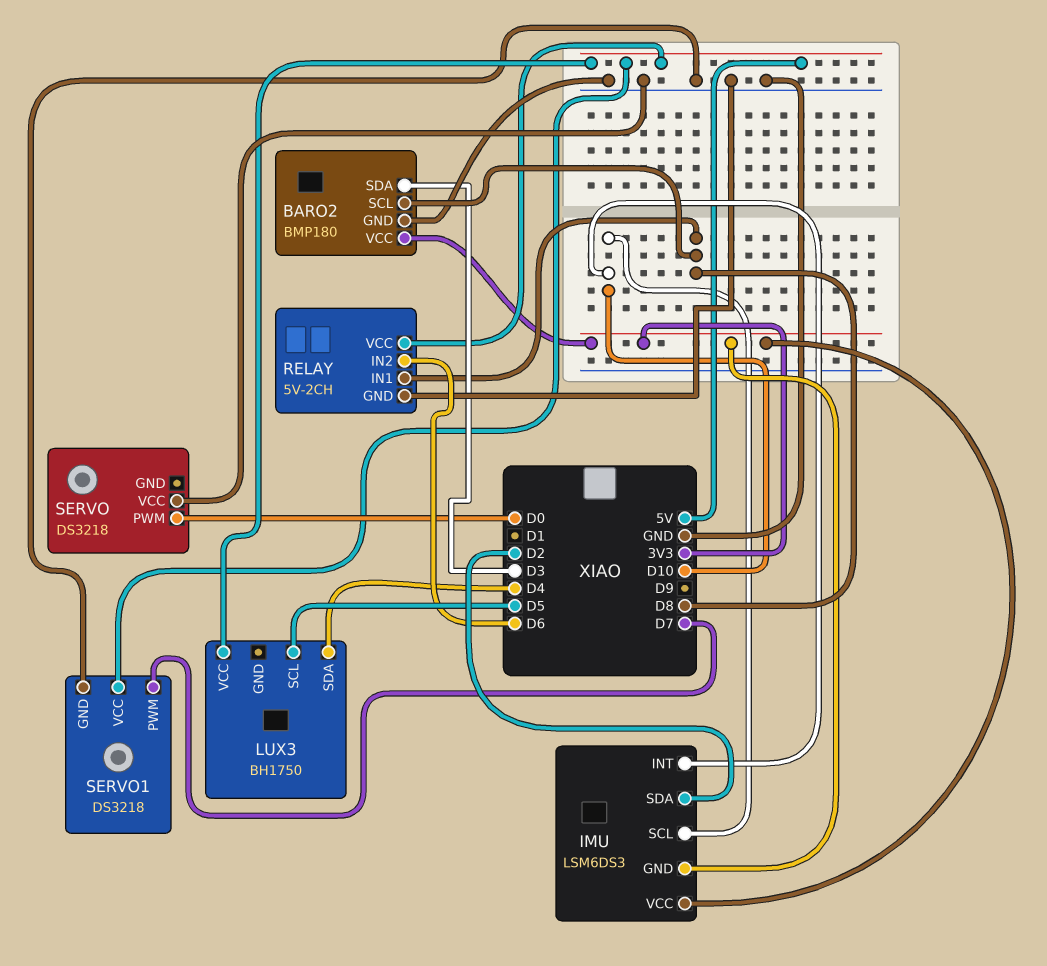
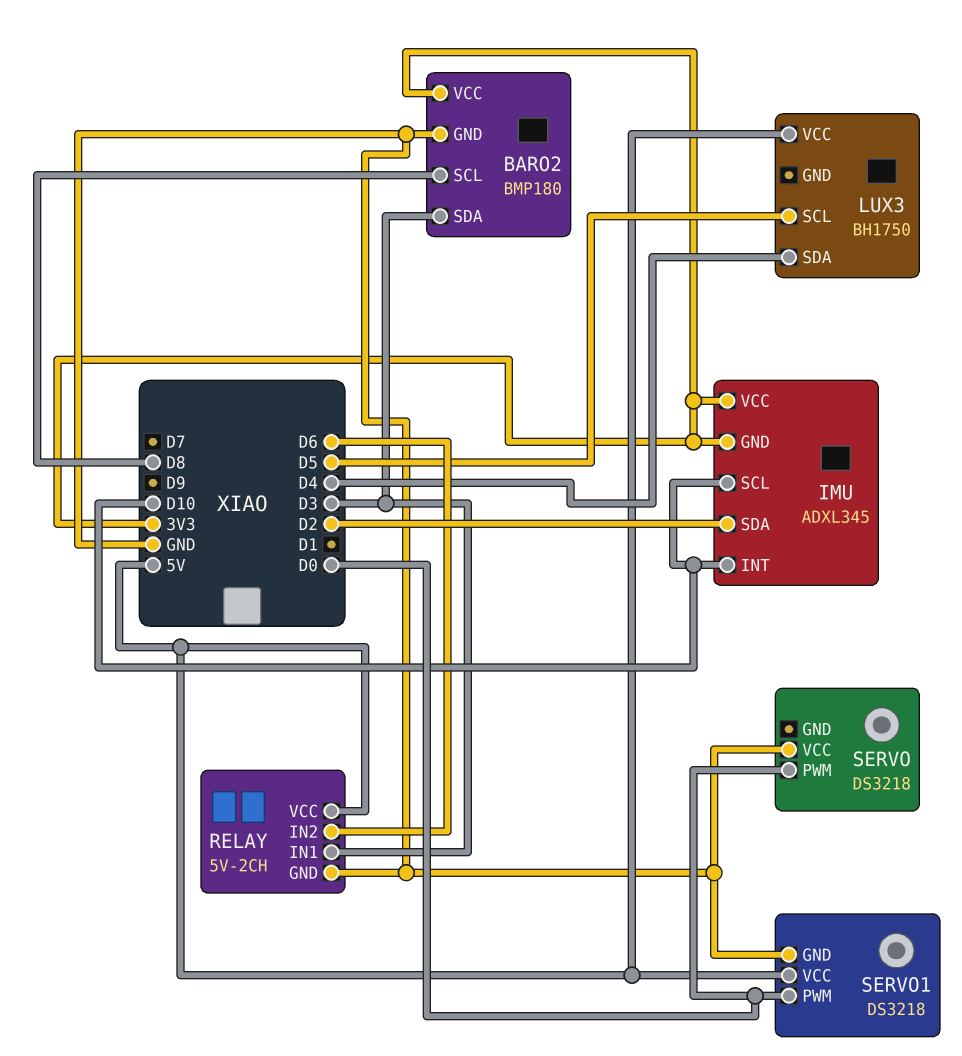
IMU: LSM6DS3 -> ADXL345
RELAY pin IN1: D8 -> D3
SERVO1 pin PWM: D7 -> D0

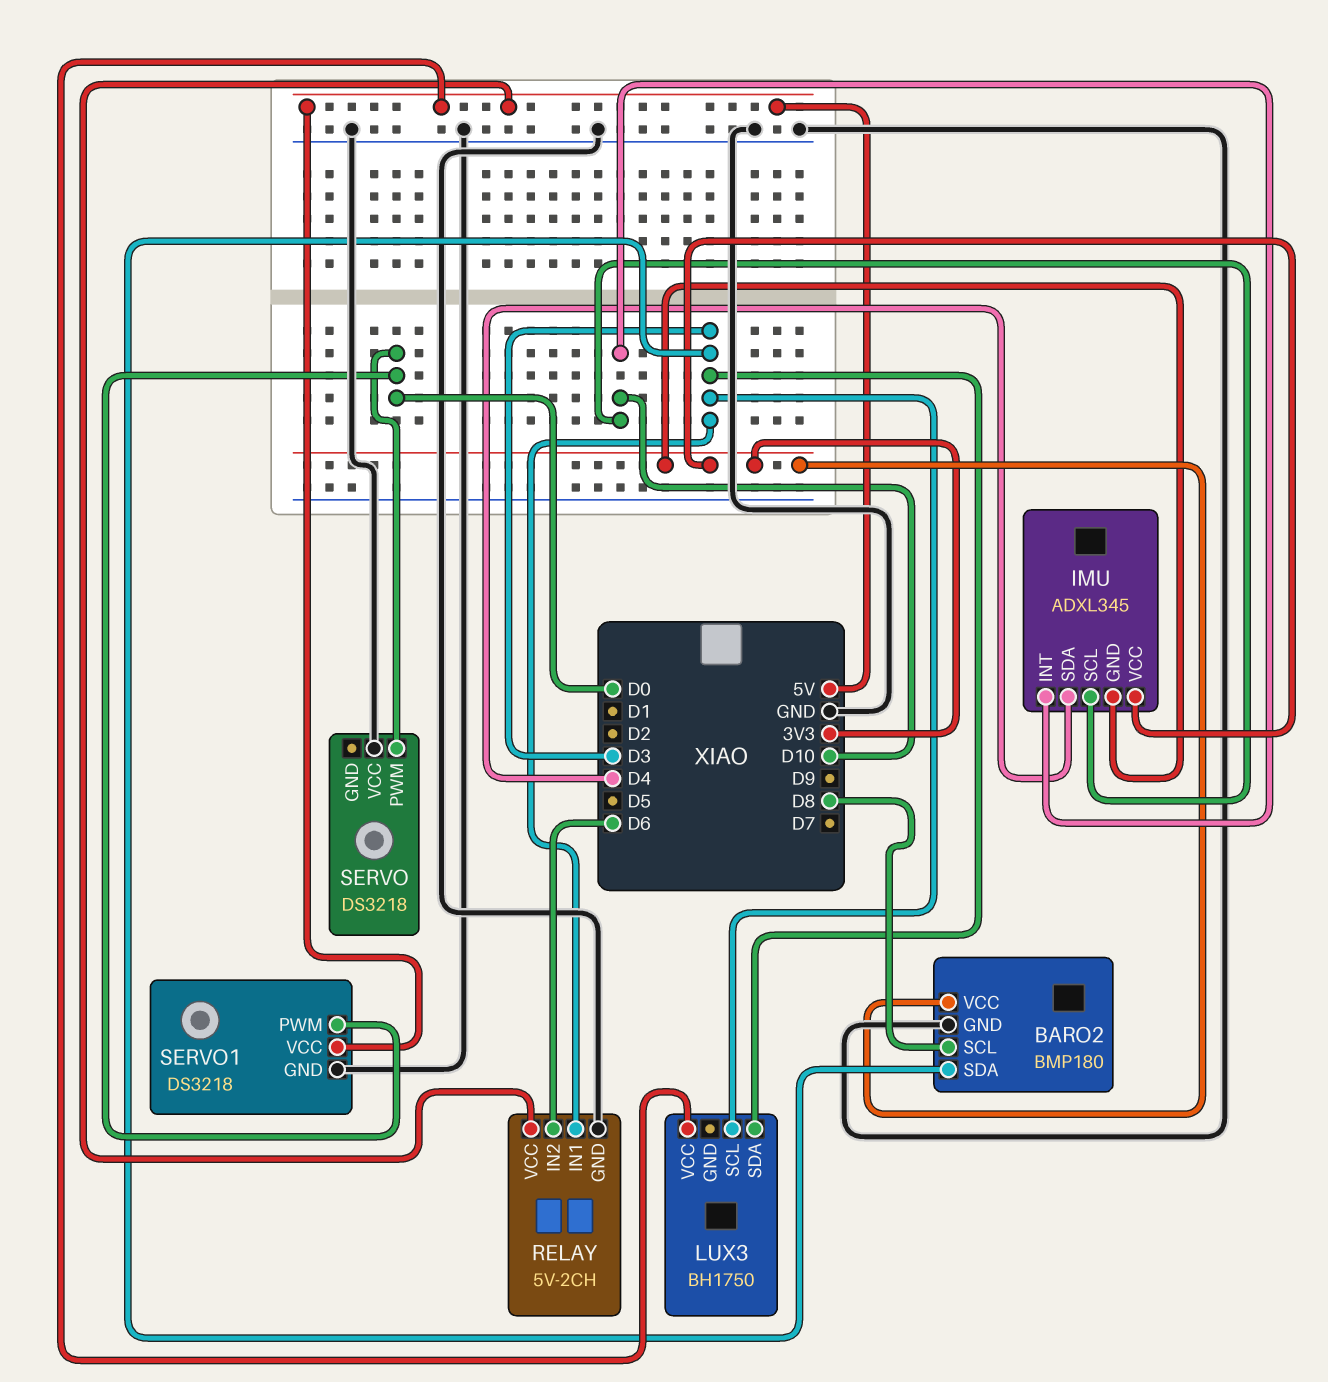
IMU pin SDA: D2 -> D4
LUX3 pin SCL: D5 -> D3
LUX3 pin SDA: D4 -> D3

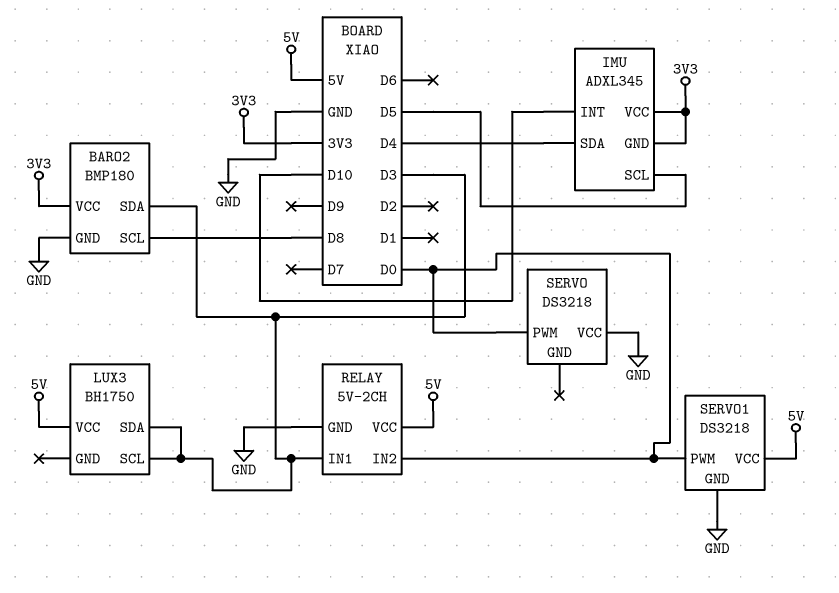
IMU pin SCL: D10 -> D5
RELAY pin IN2: D6 -> D0

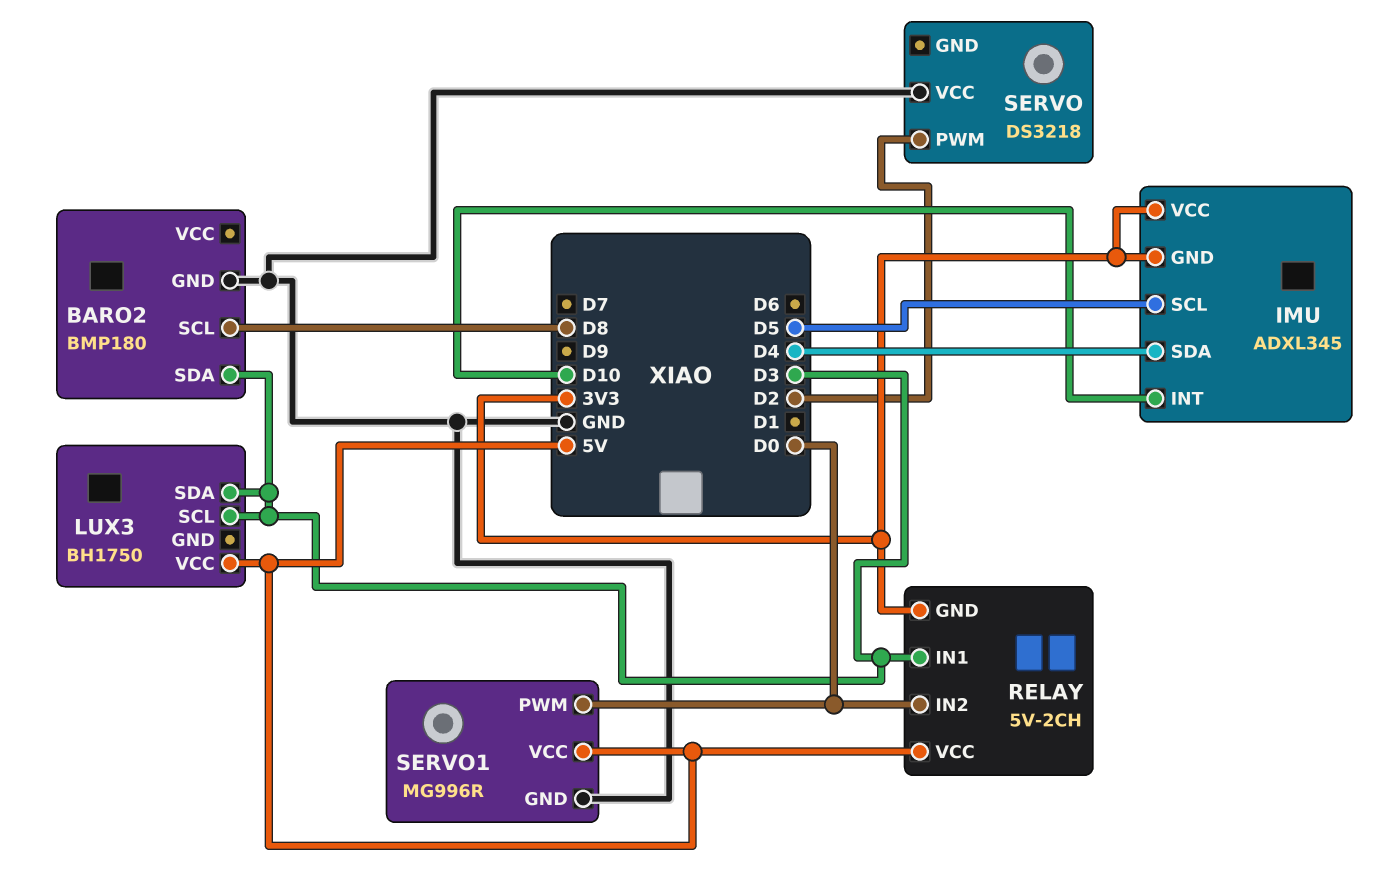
BARO2 pin VCC: 3V3 -> none
RELAY pin GND: GND -> 3V3
SERVO pin PWM: D0 -> D2
SERVO1: DS3218 -> MG996R

